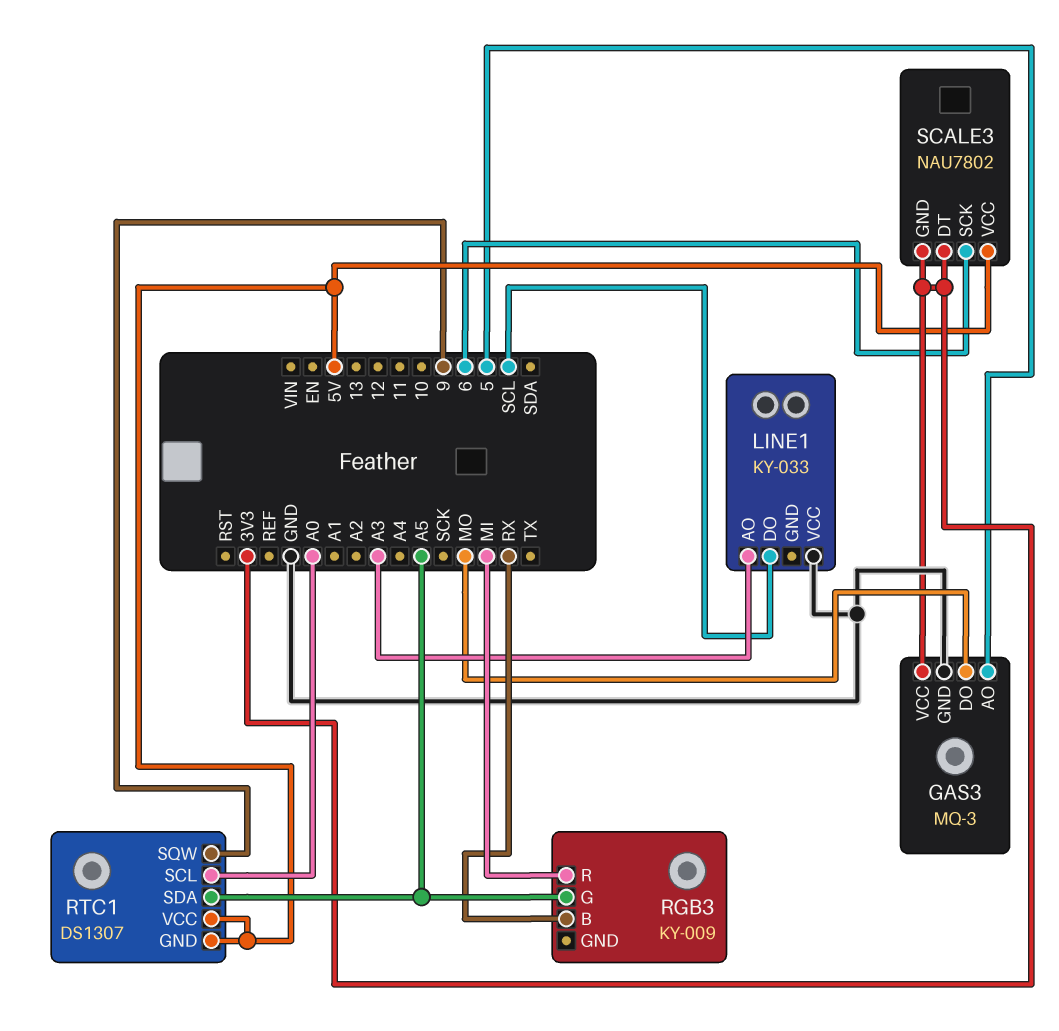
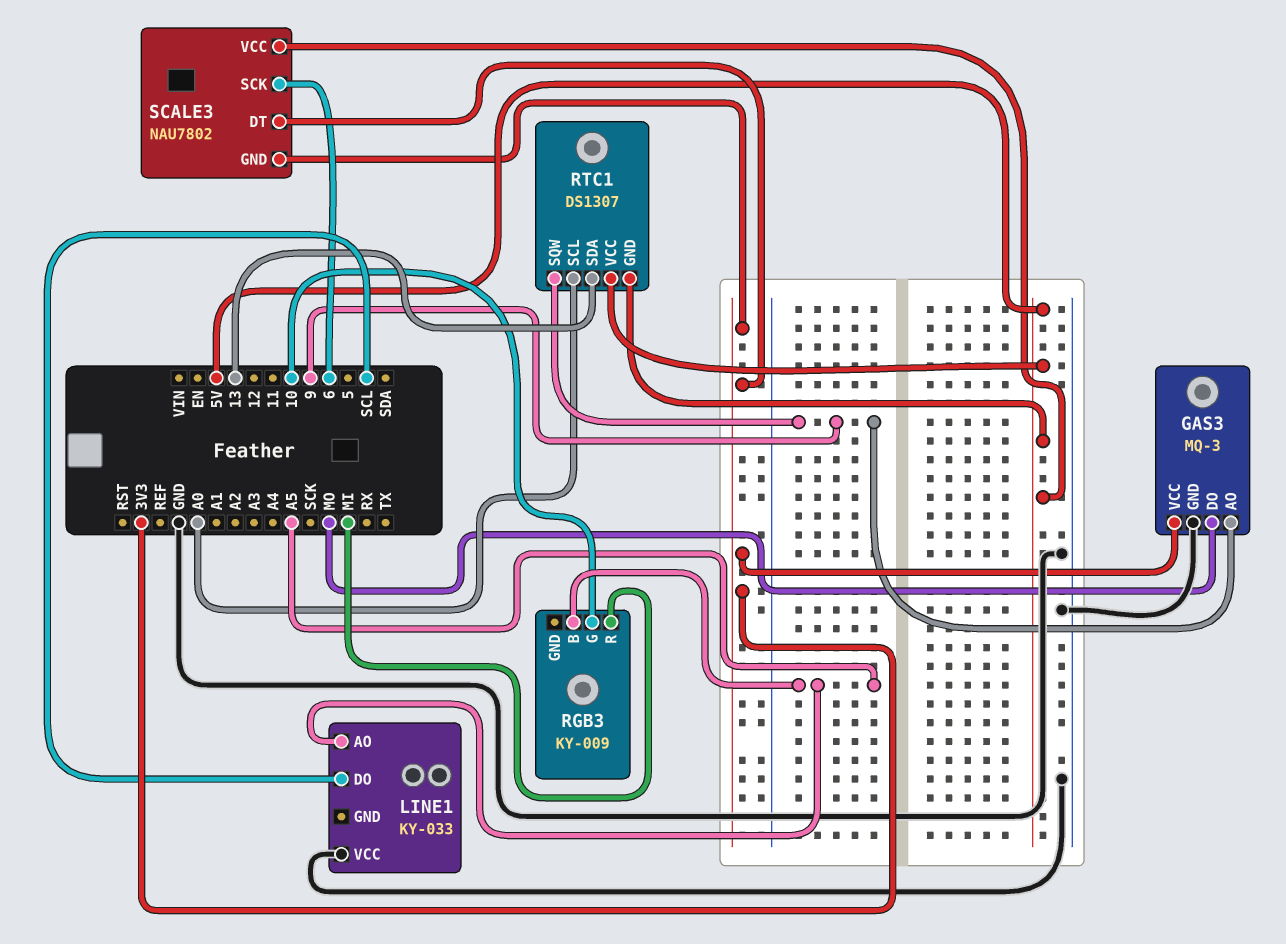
GAS3 pin AO: 5 -> 9
LINE1 pin AO: A3 -> A5
RGB3 pin B: RX -> A5
RGB3 pin G: A5 -> 10
RTC1 pin SDA: A5 -> 13

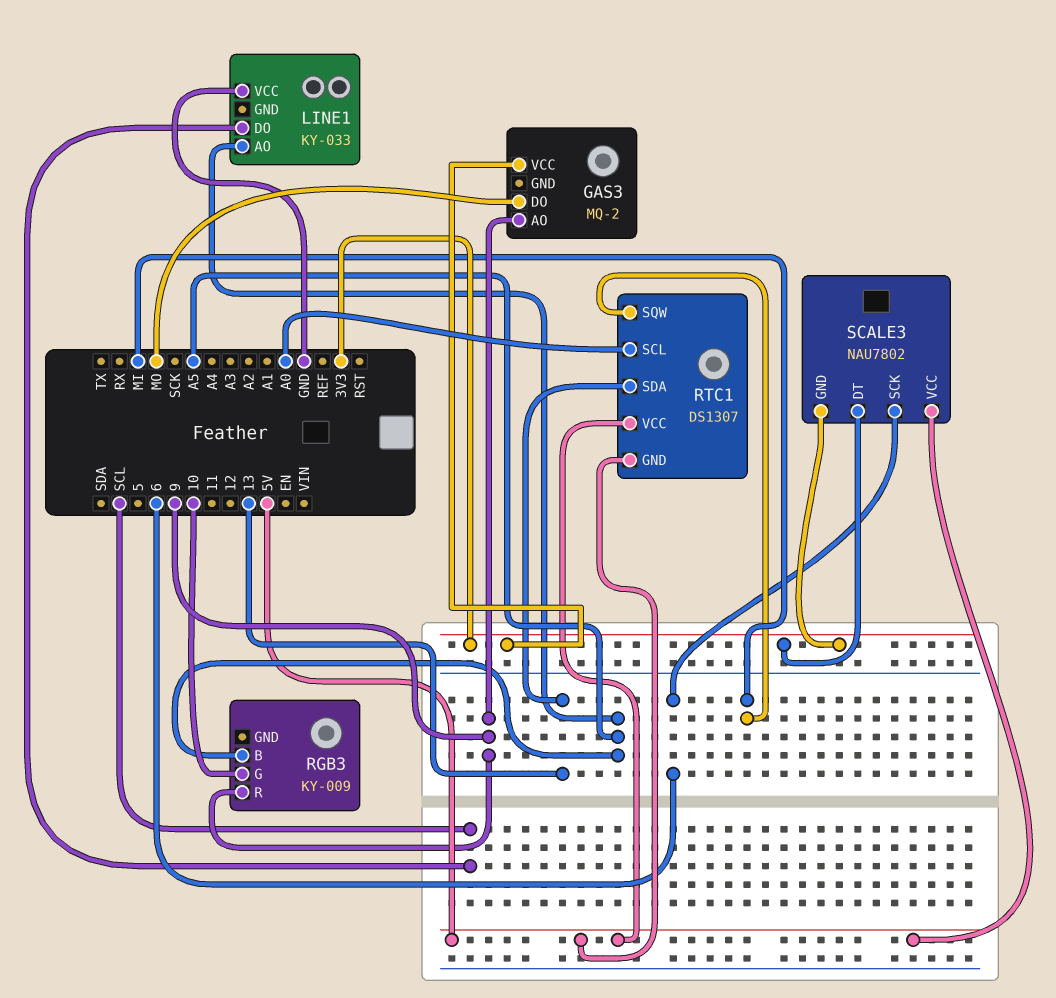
GAS3: MQ-3 -> MQ-2
GAS3 pin GND: GND -> none
RGB3 pin R: MI -> 9
RTC1 pin SQW: 9 -> MI

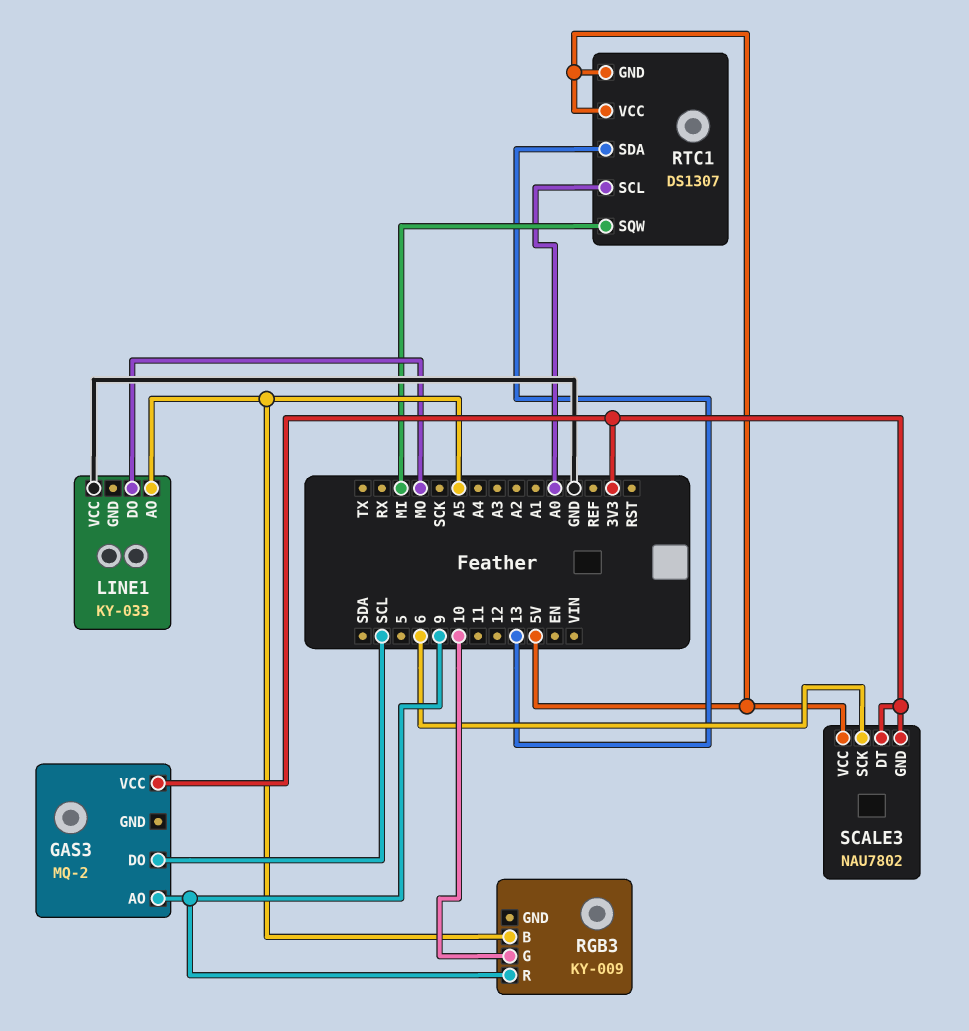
GAS3 pin DO: MO -> SCL
LINE1 pin DO: SCL -> MO

